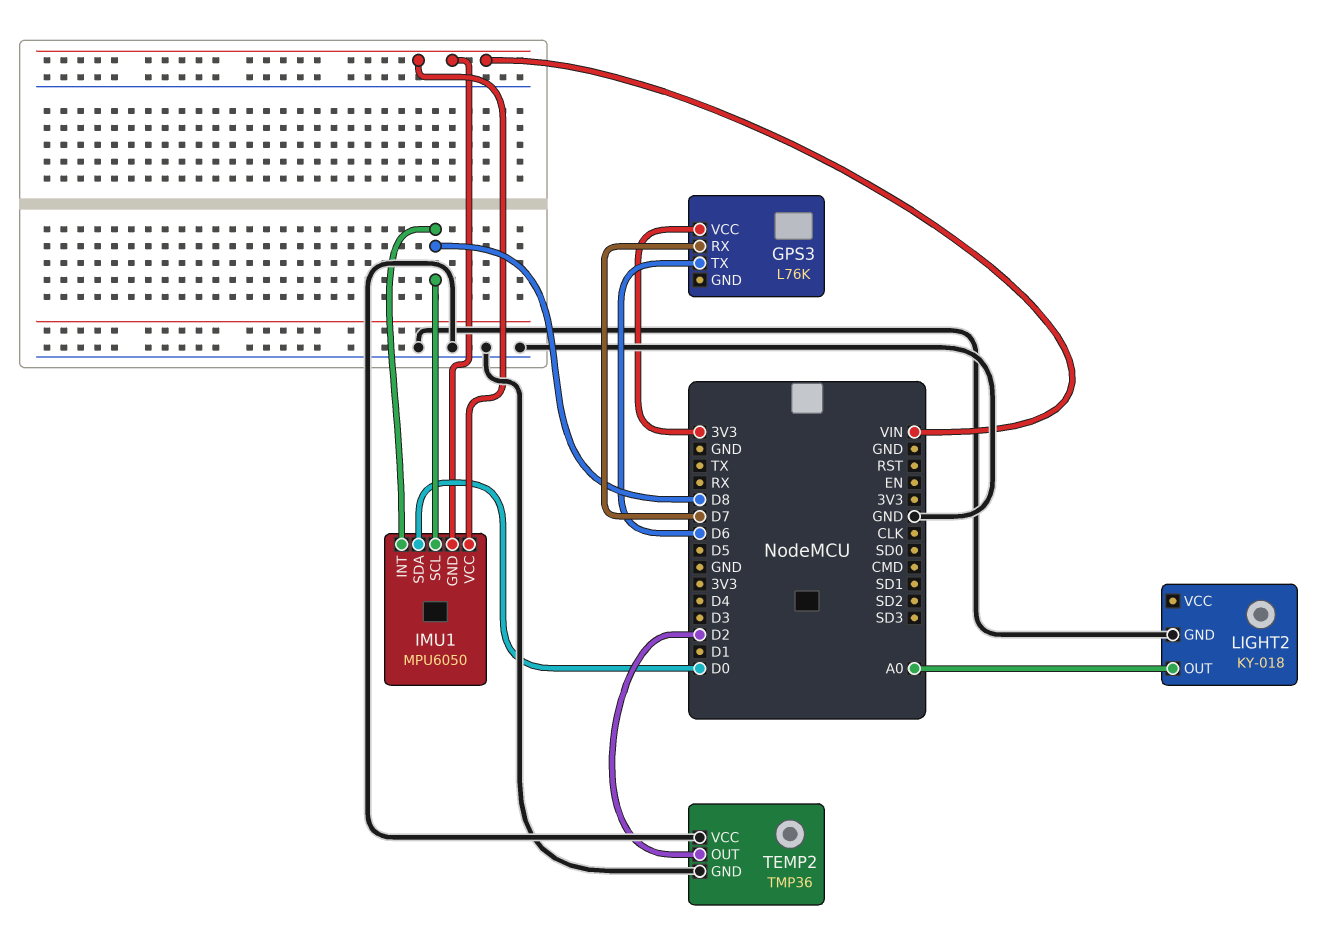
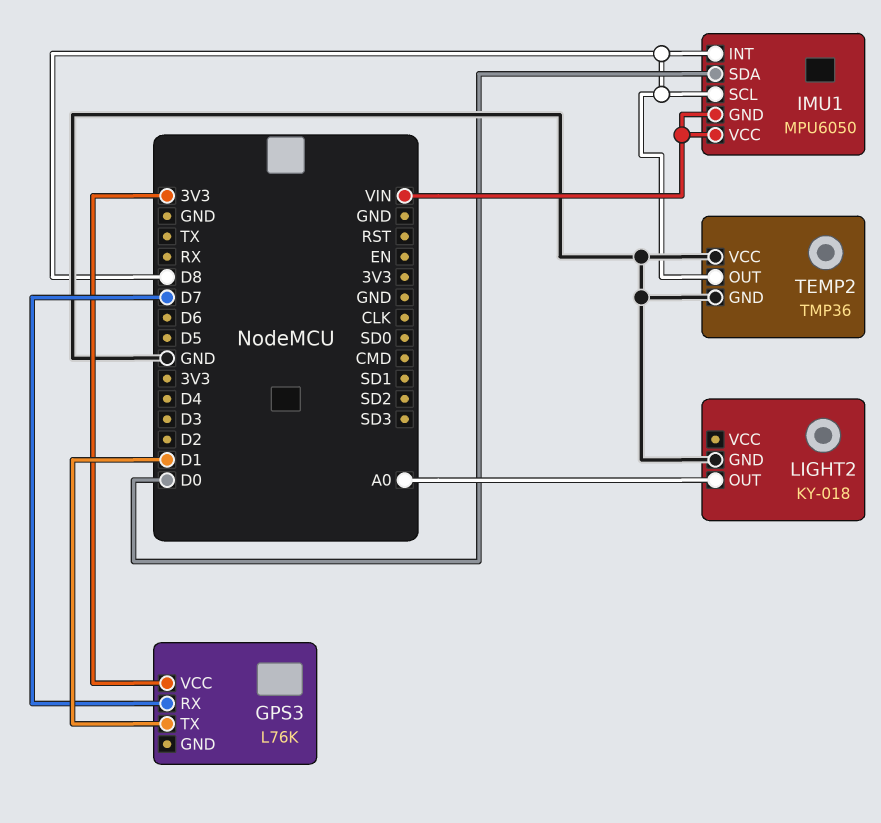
GPS3 pin TX: D6 -> D1
TEMP2 pin OUT: D2 -> D8

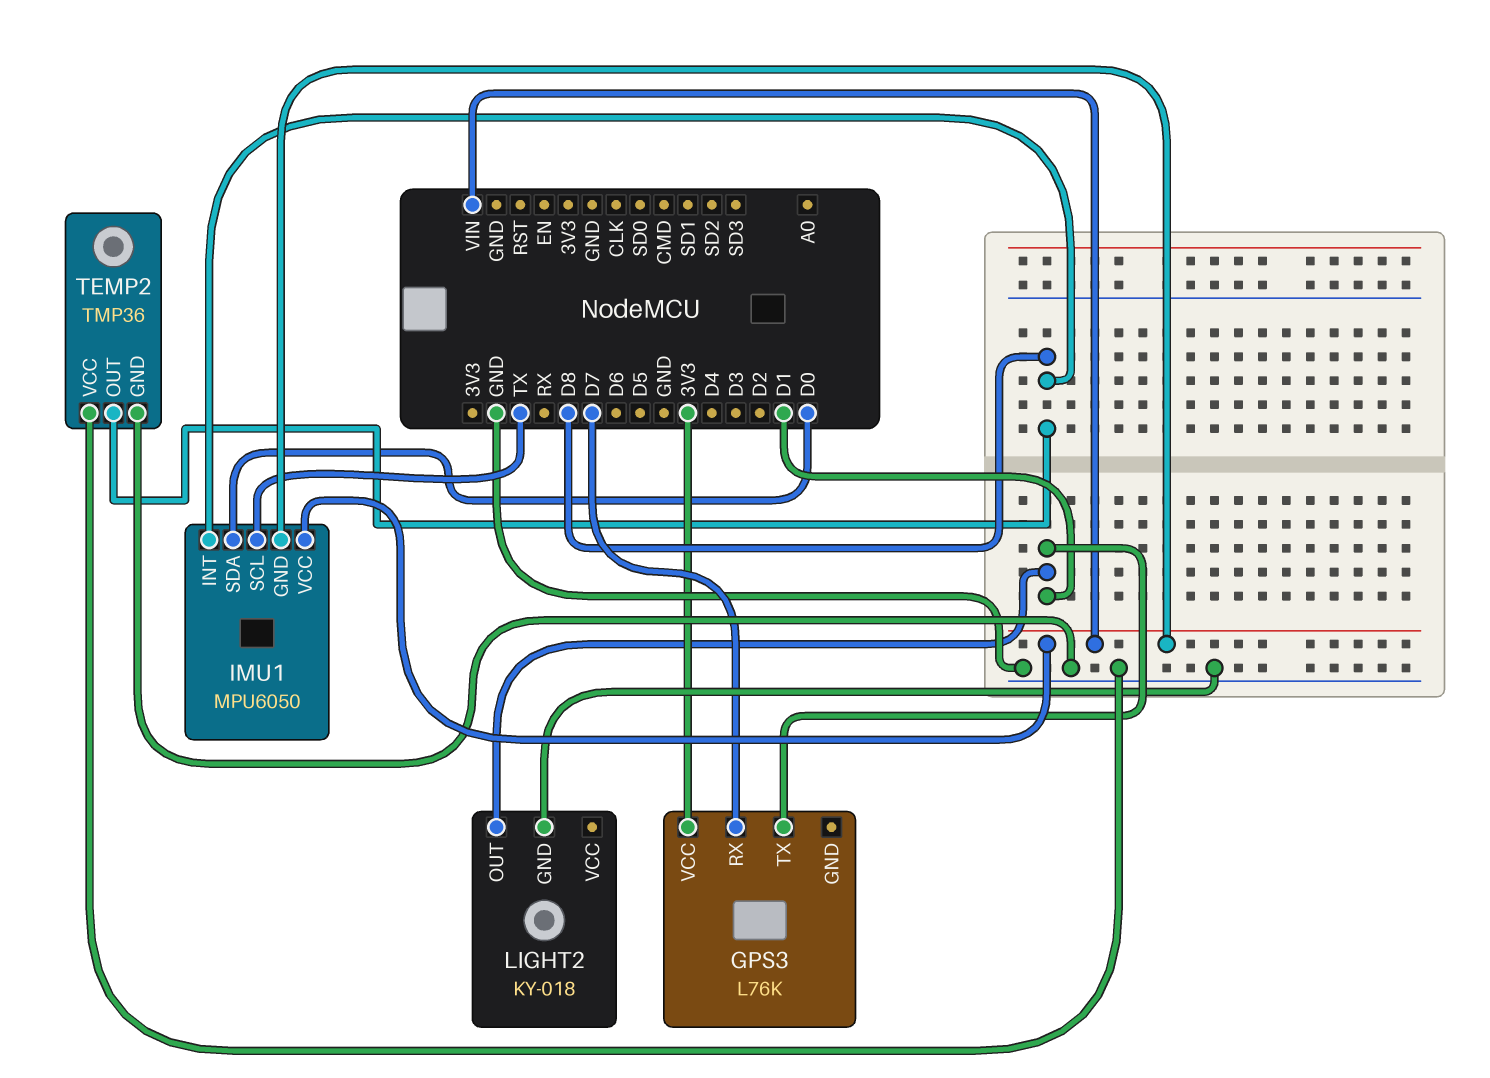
IMU1 pin SCL: D8 -> TX
LIGHT2 pin OUT: A0 -> D1

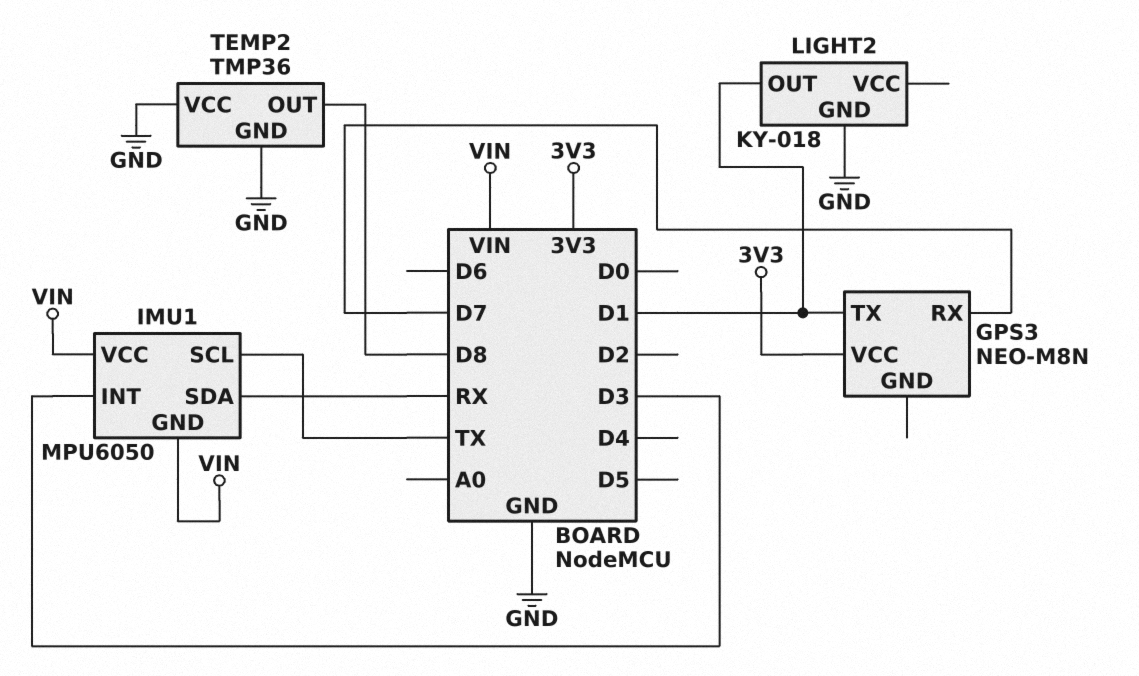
GPS3: L76K -> NEO-M8N
IMU1 pin INT: D8 -> D3
IMU1 pin SDA: D0 -> RX

